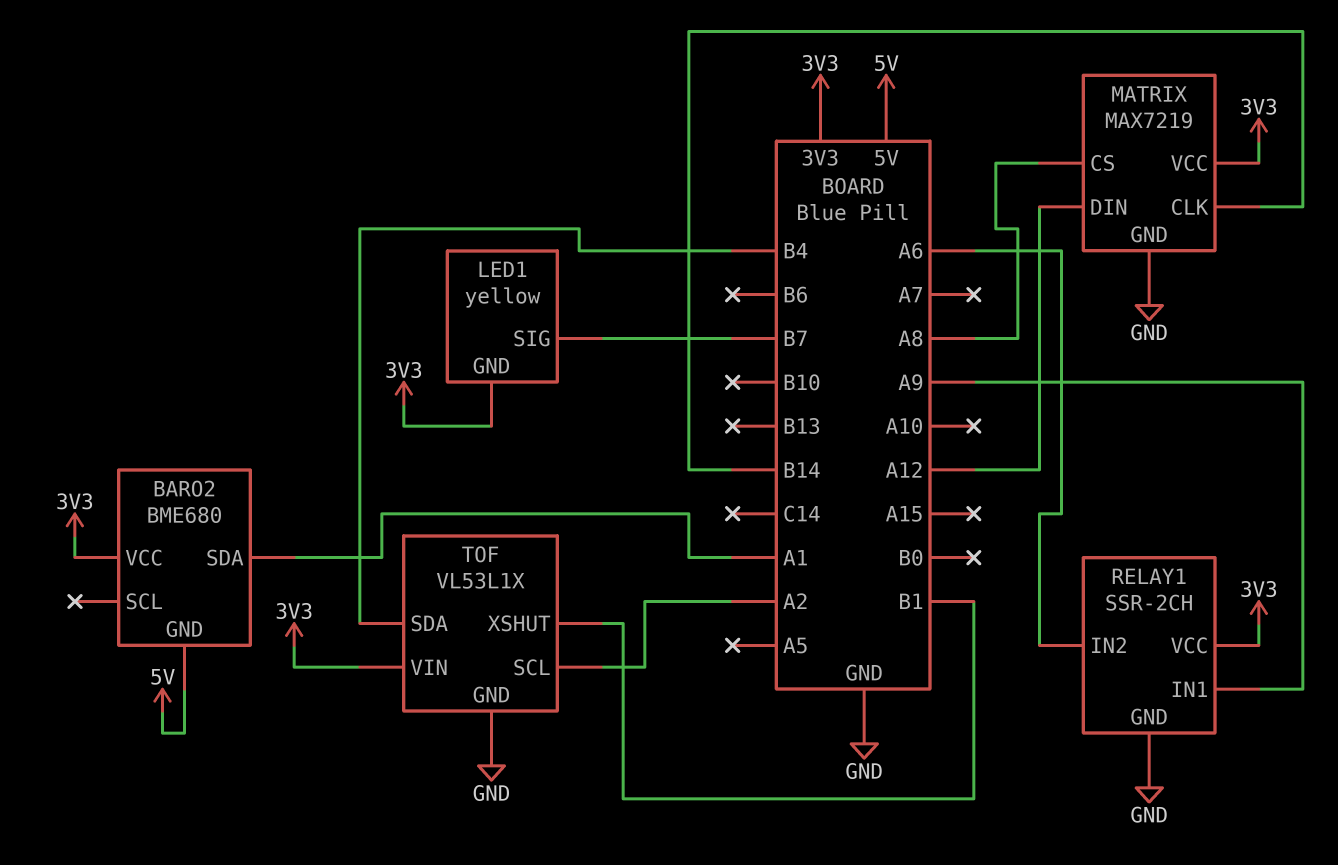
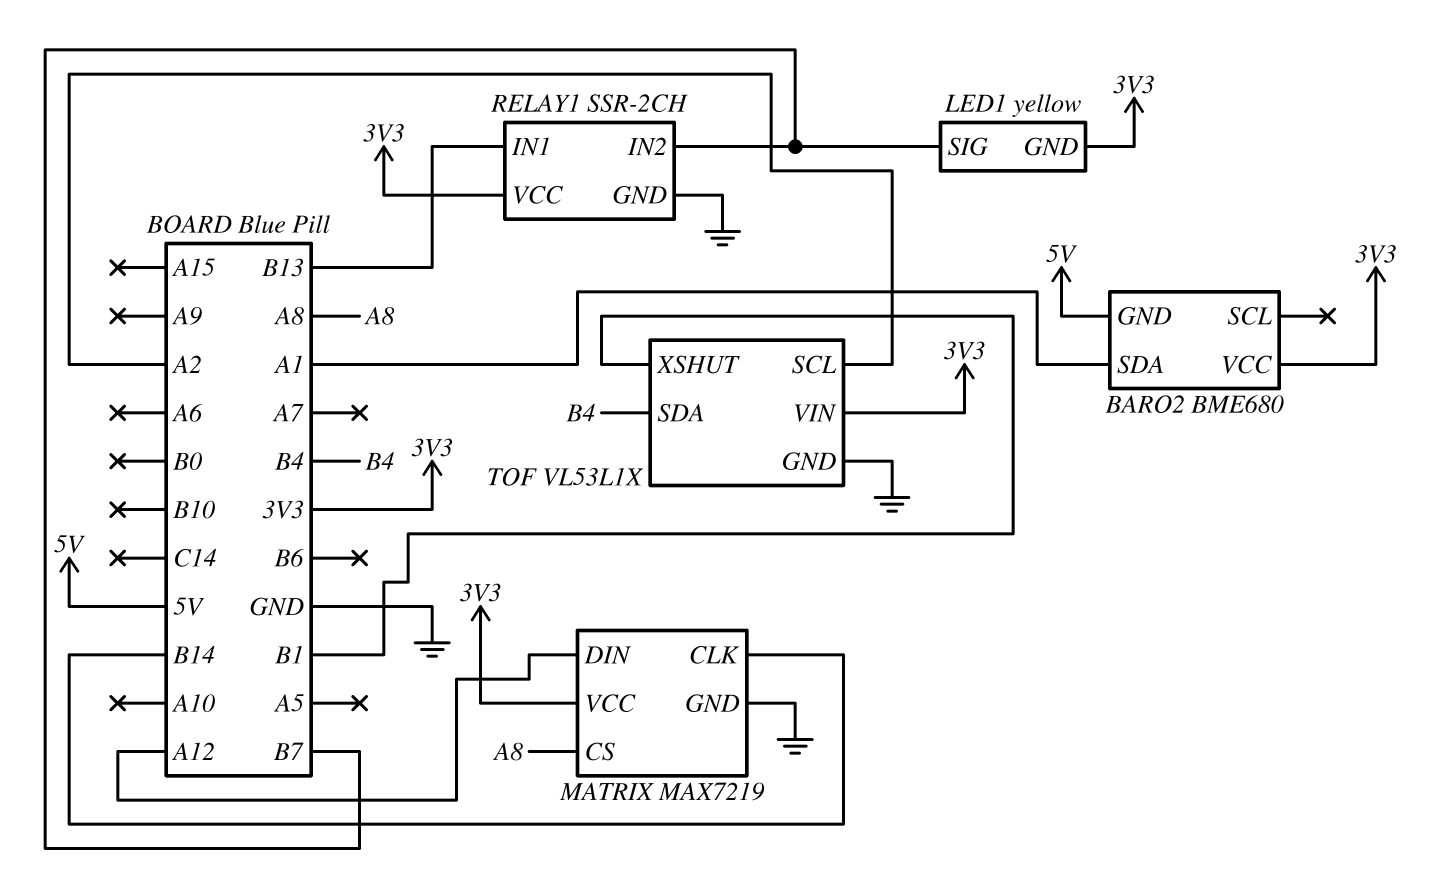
RELAY1 pin IN1: A9 -> B13
RELAY1 pin IN2: A6 -> B7

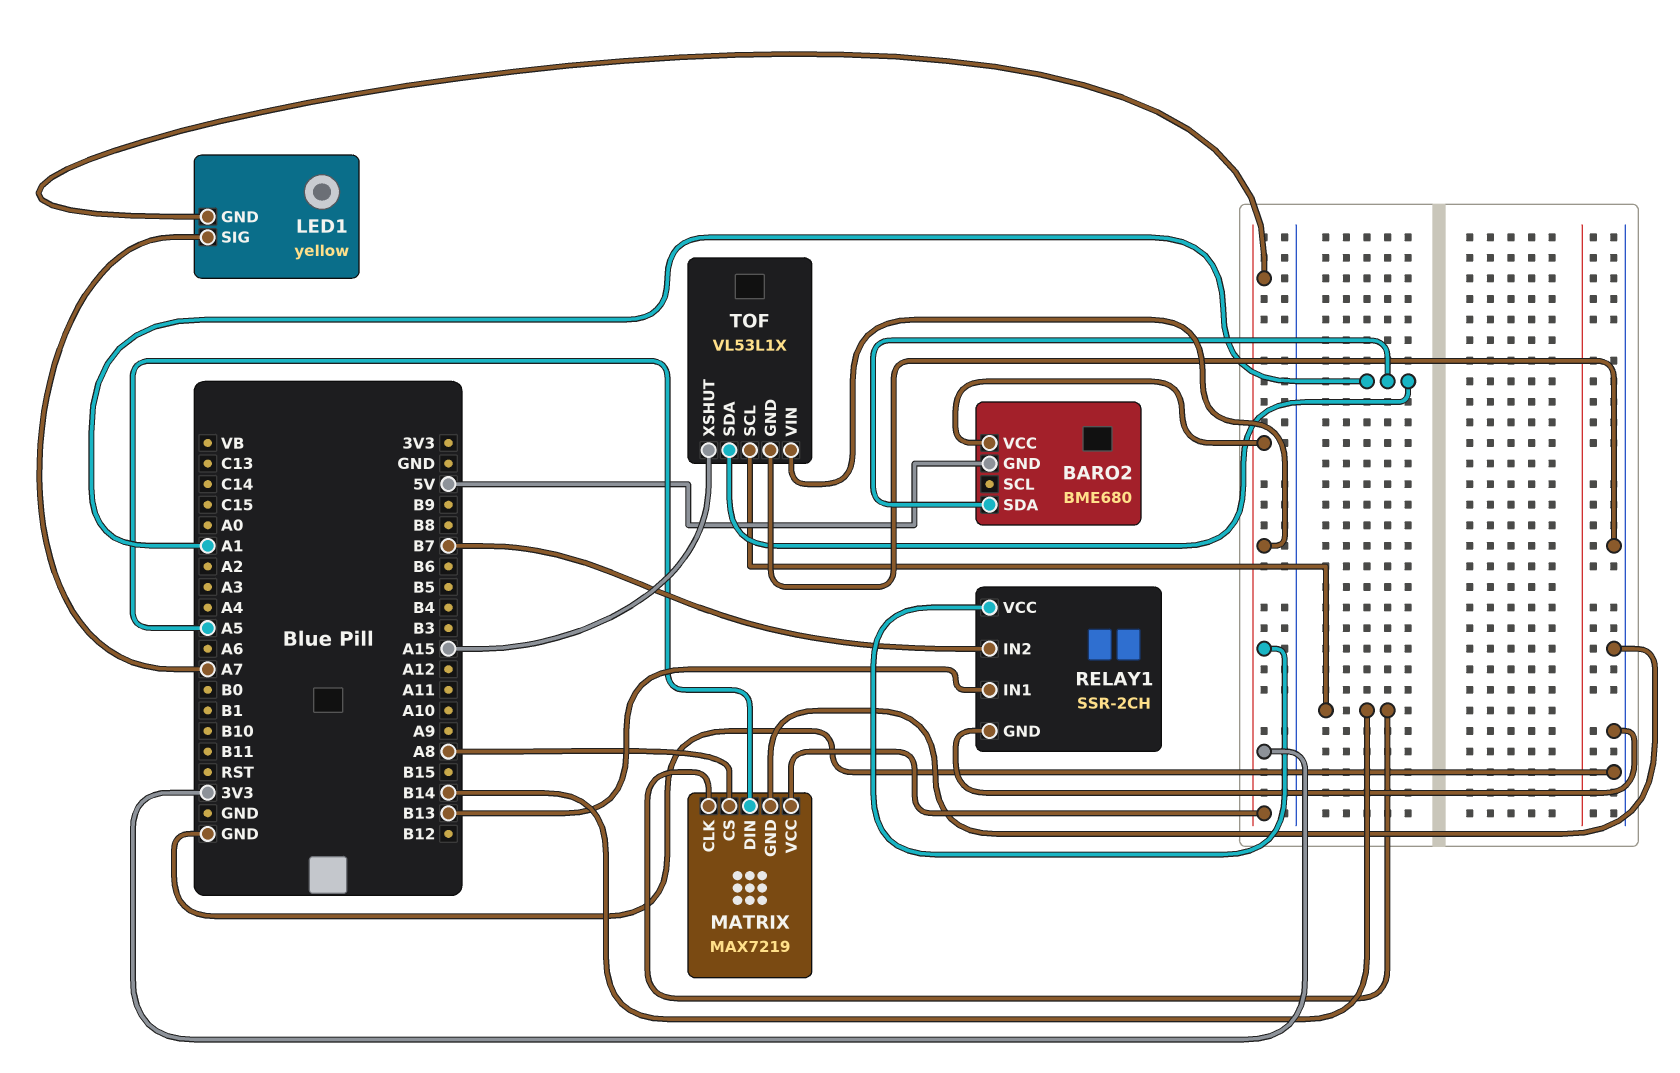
LED1 pin SIG: B7 -> A7
MATRIX pin DIN: A12 -> A5
TOF pin SCL: A2 -> B14
TOF pin SDA: B4 -> A1
TOF pin XSHUT: B1 -> A15

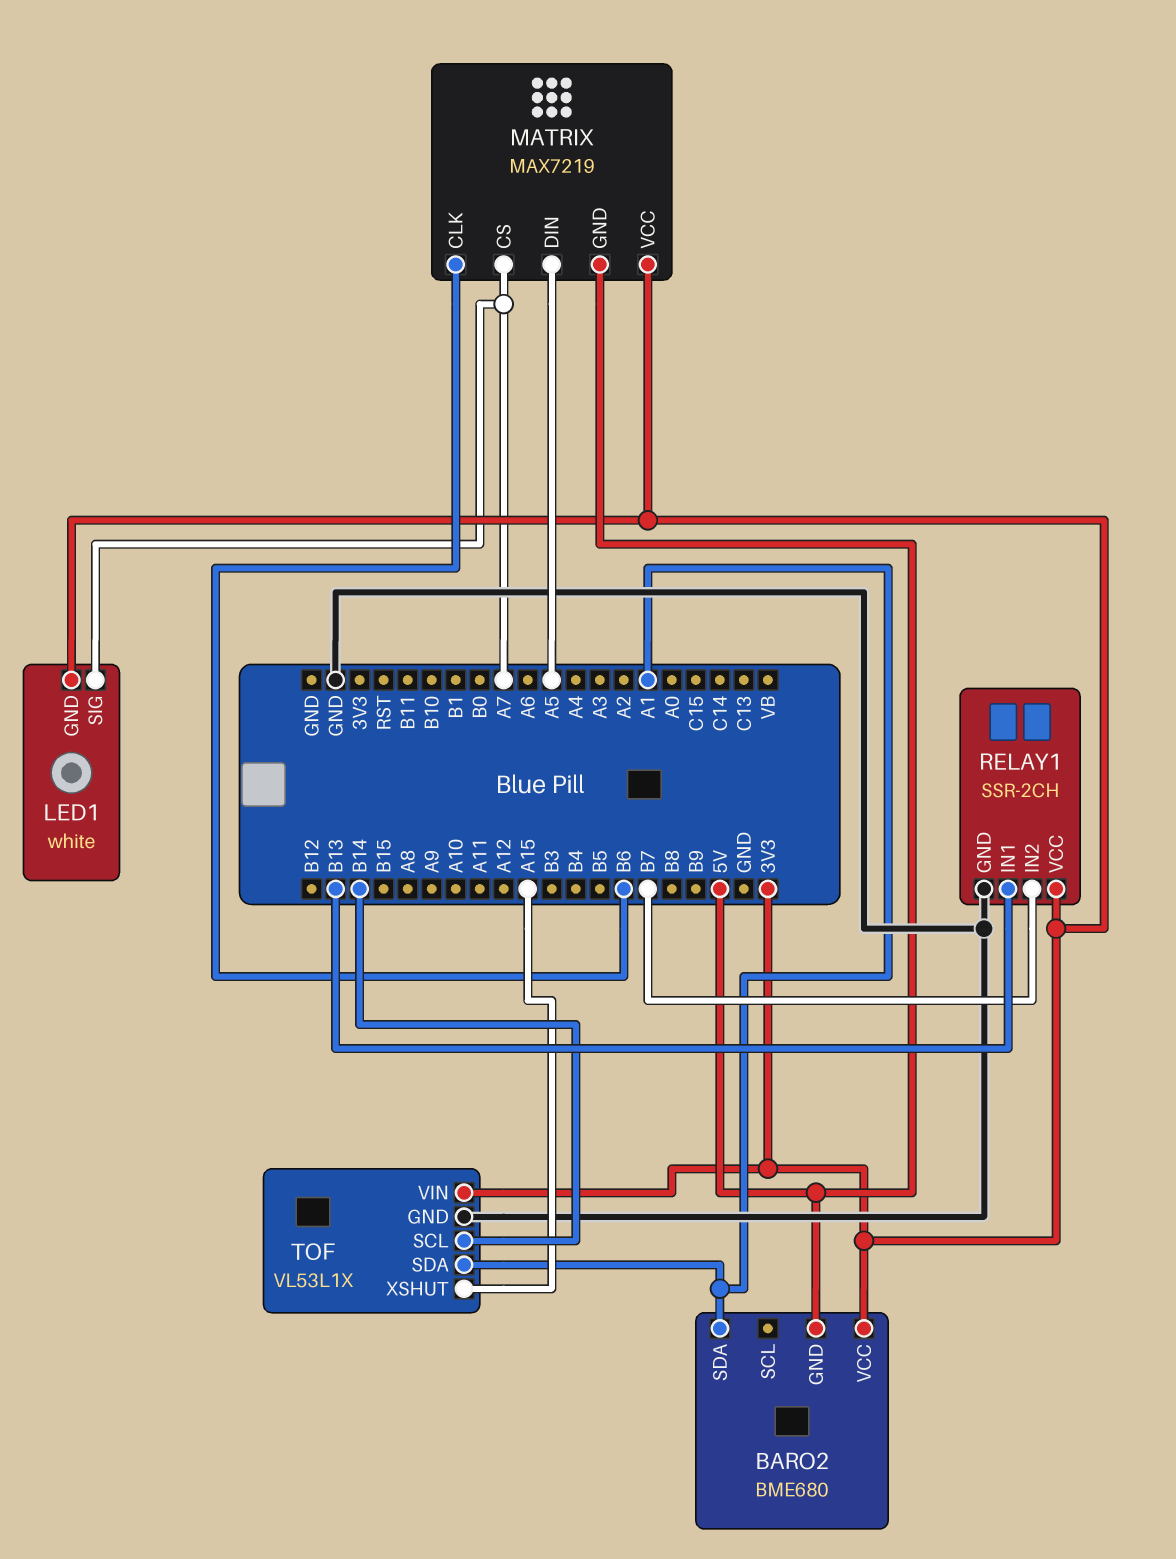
LED1: yellow -> white
MATRIX pin CLK: B14 -> B6
MATRIX pin CS: A8 -> A7
MATRIX pin GND: GND -> 5V

